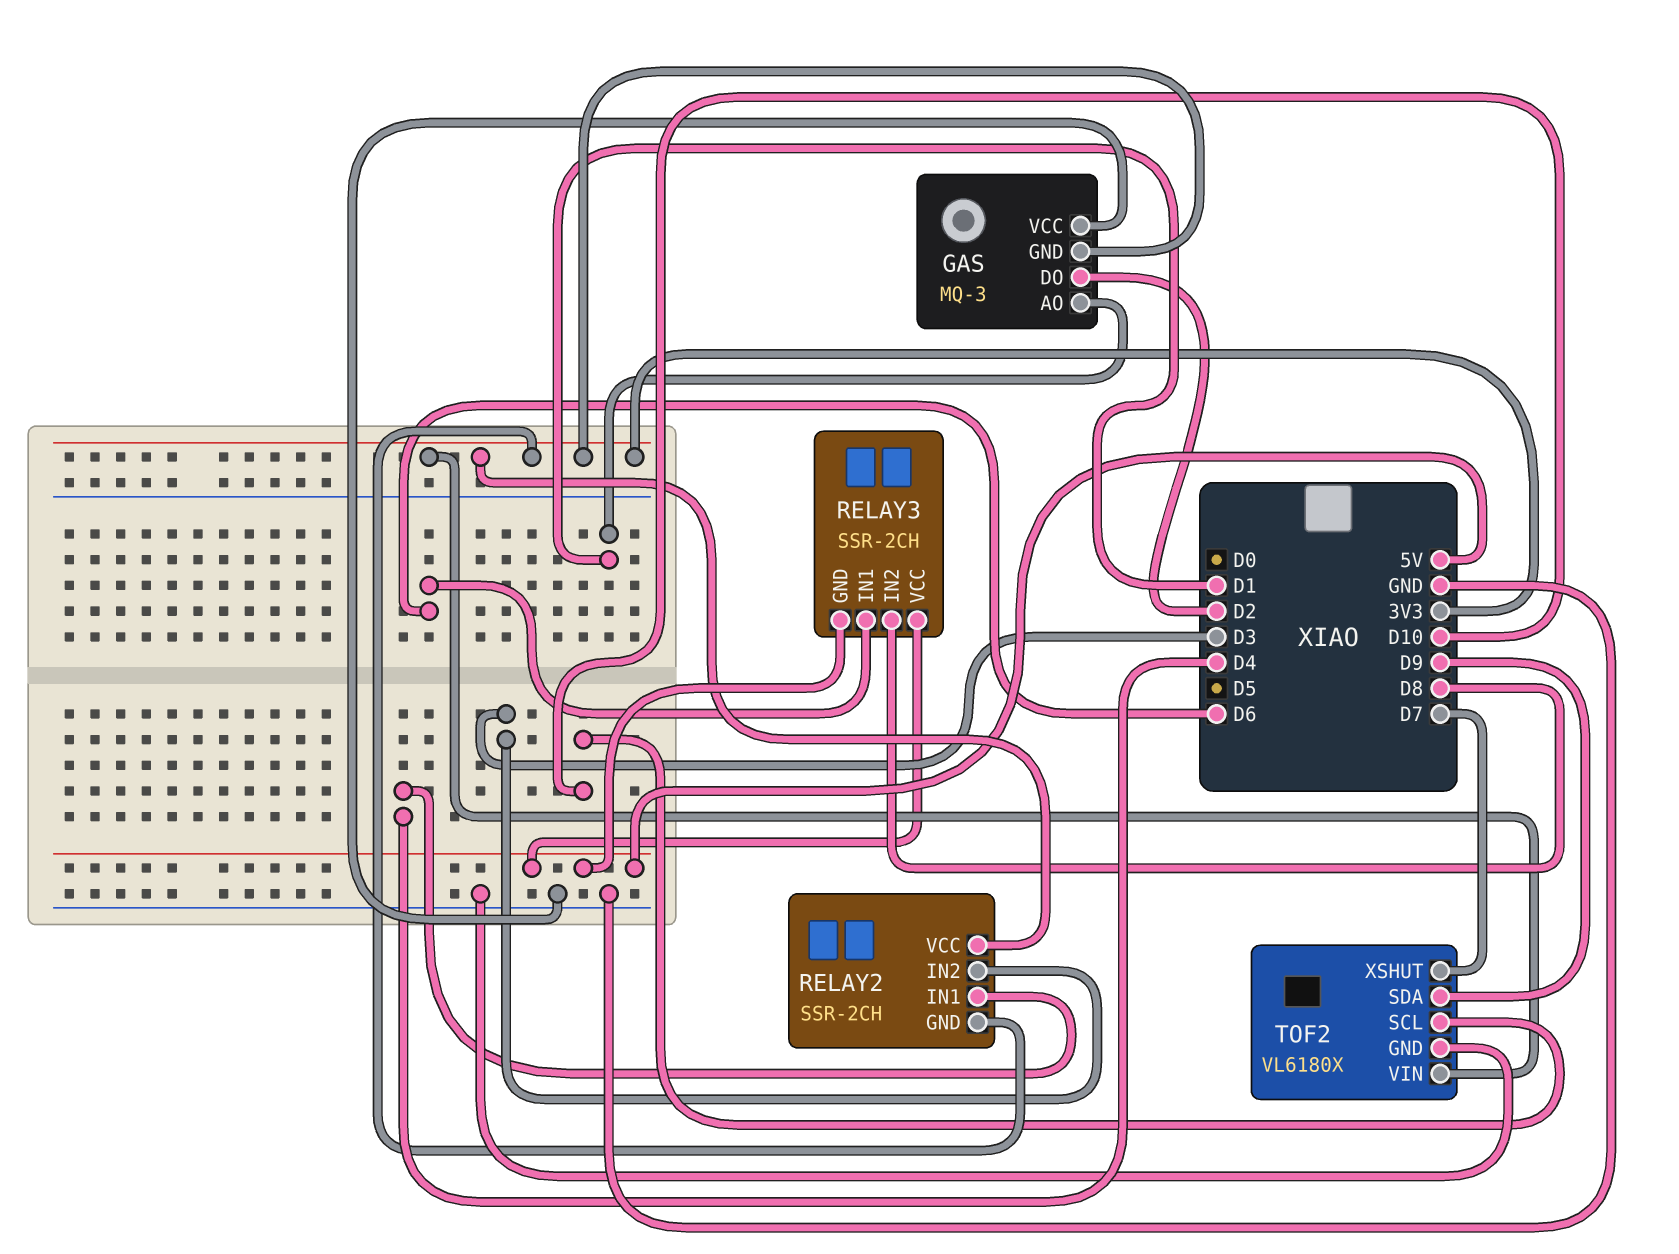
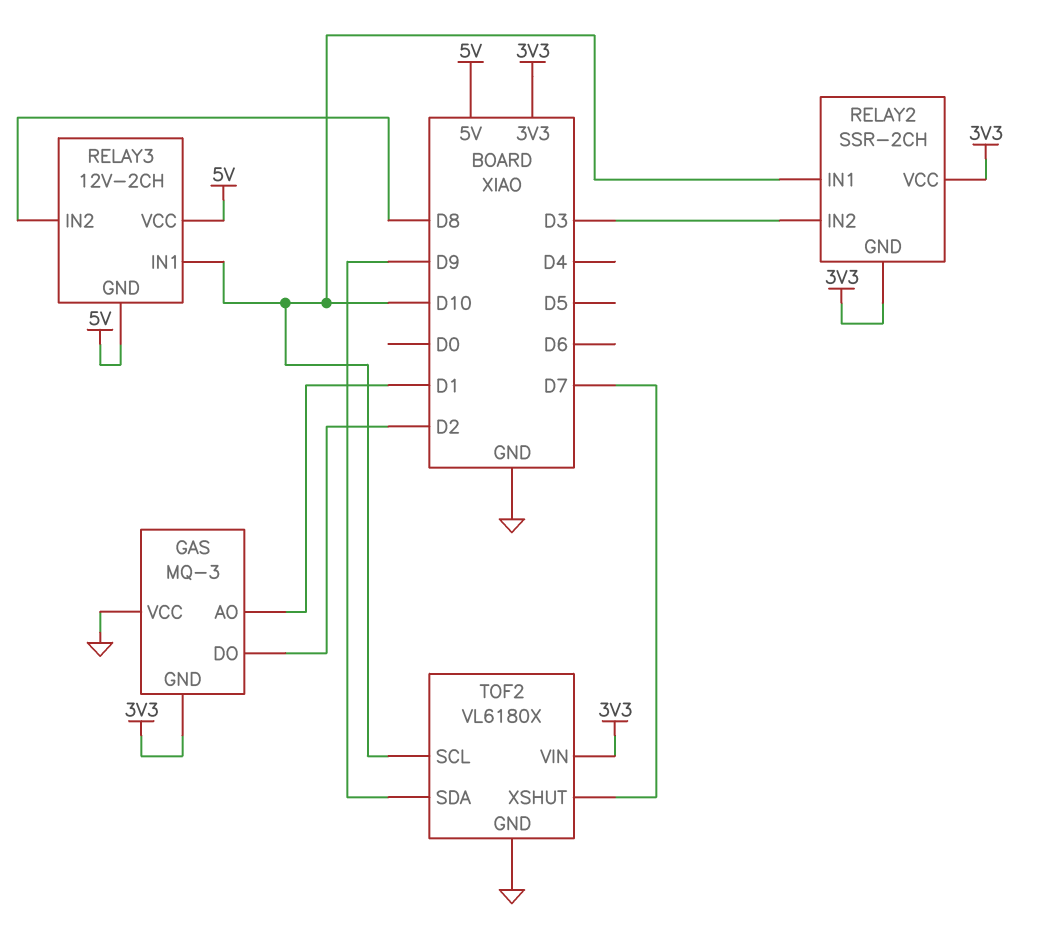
RELAY2 pin IN1: D4 -> D10
RELAY3: SSR-2CH -> 12V-2CH
RELAY3 pin IN1: D6 -> D10

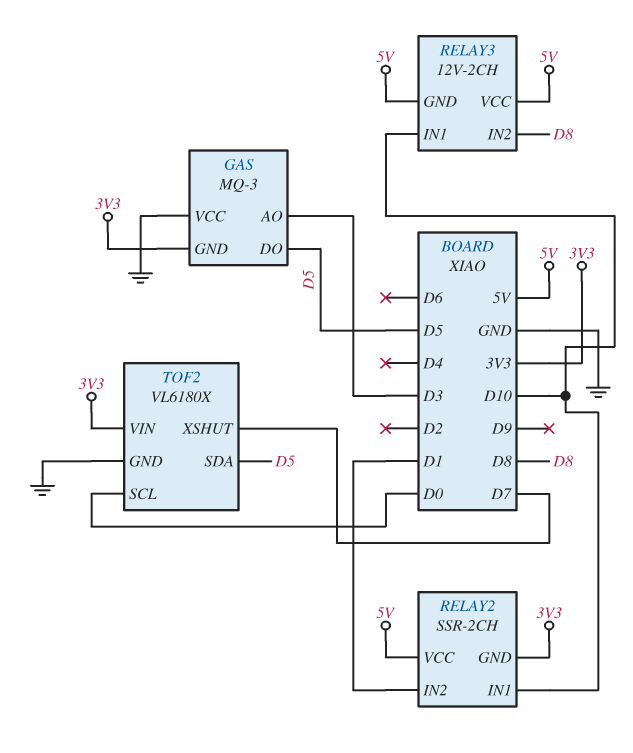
GAS pin AO: D1 -> D3
GAS pin DO: D2 -> D5
RELAY2 pin IN2: D3 -> D1
RELAY2 pin VCC: 3V3 -> 5V
TOF2 pin SCL: D10 -> D0
TOF2 pin SDA: D9 -> D5

